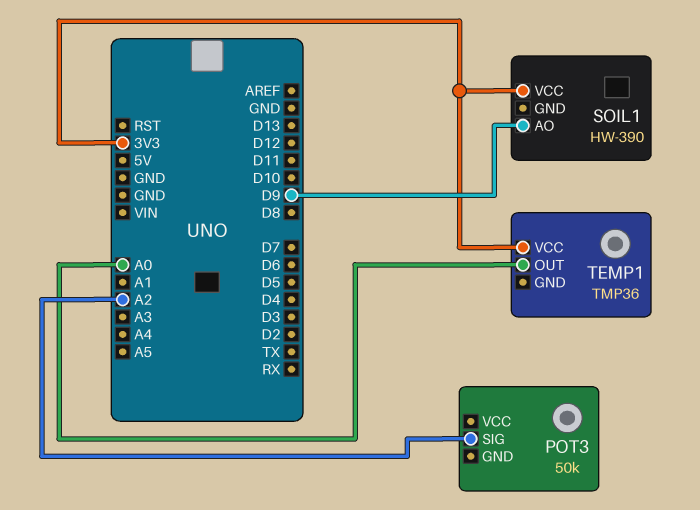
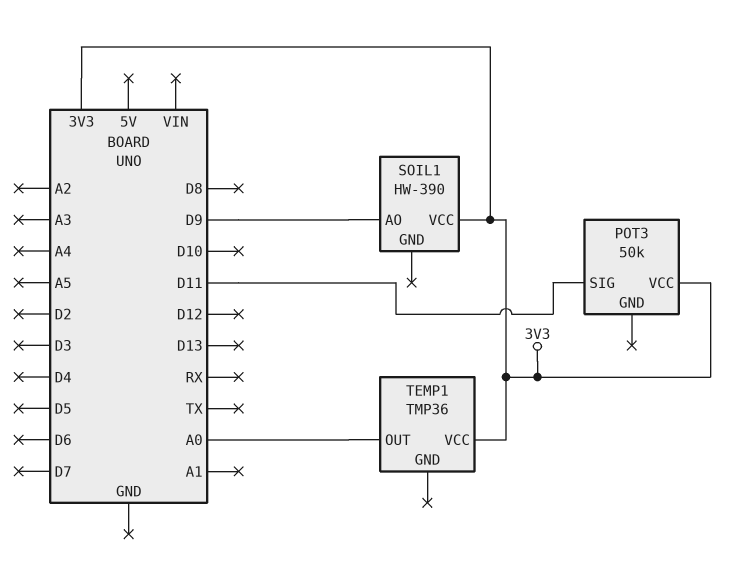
POT3 pin SIG: A2 -> D11
POT3 pin VCC: none -> 3V3

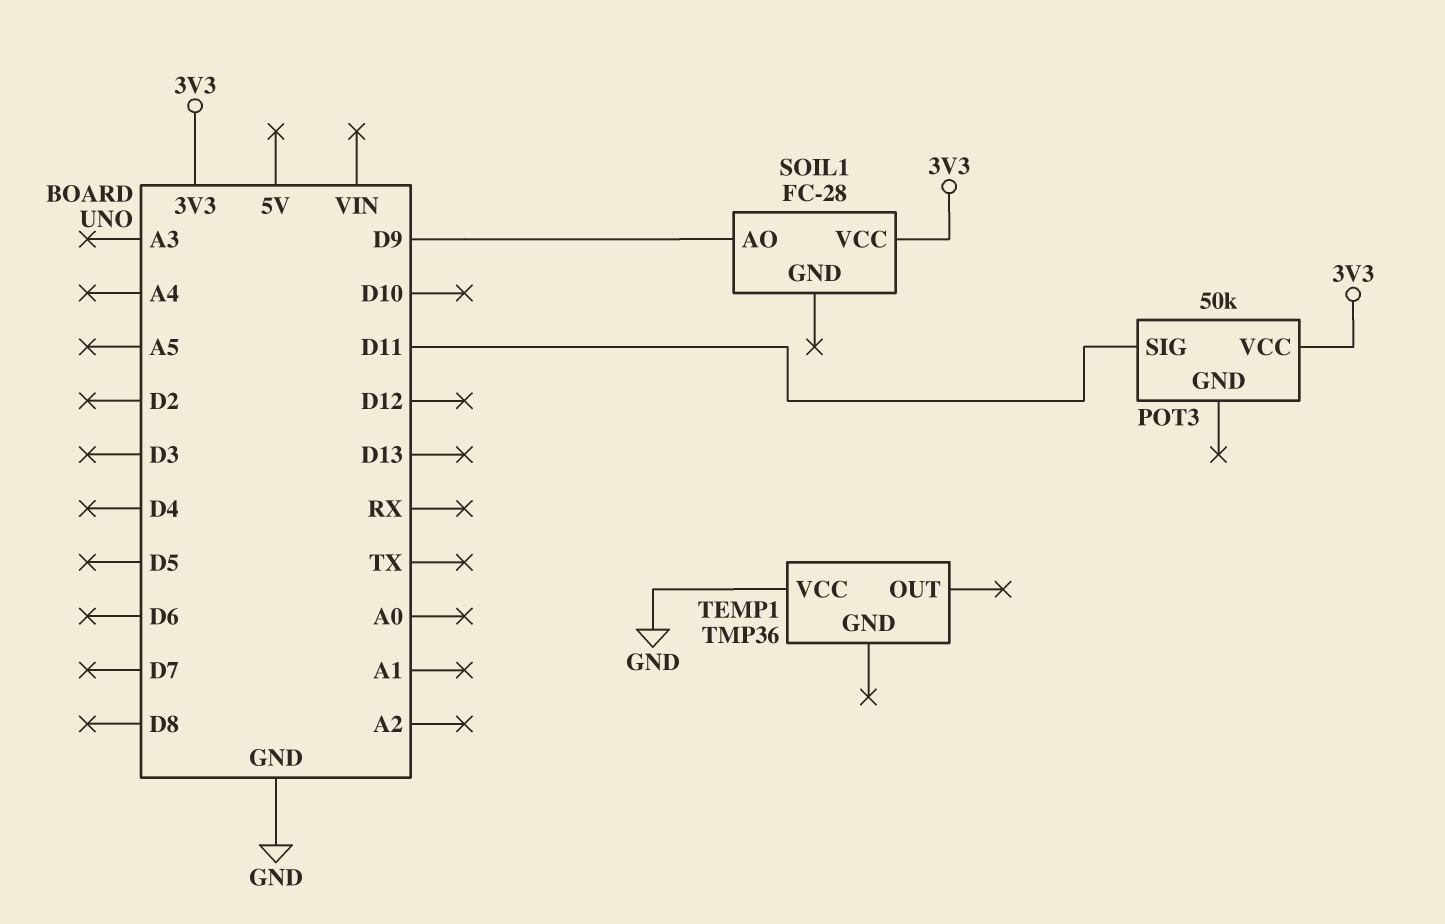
SOIL1: HW-390 -> FC-28
TEMP1 pin OUT: A0 -> none
TEMP1 pin VCC: 3V3 -> GND

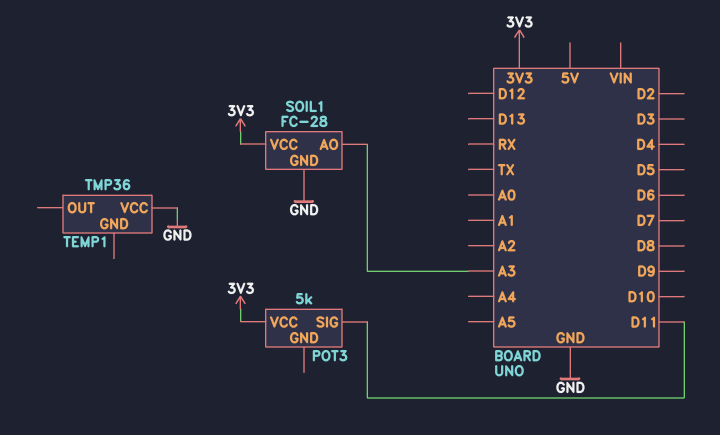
POT3: 50k -> 5k
SOIL1 pin AO: D9 -> A3
SOIL1 pin GND: none -> GND

